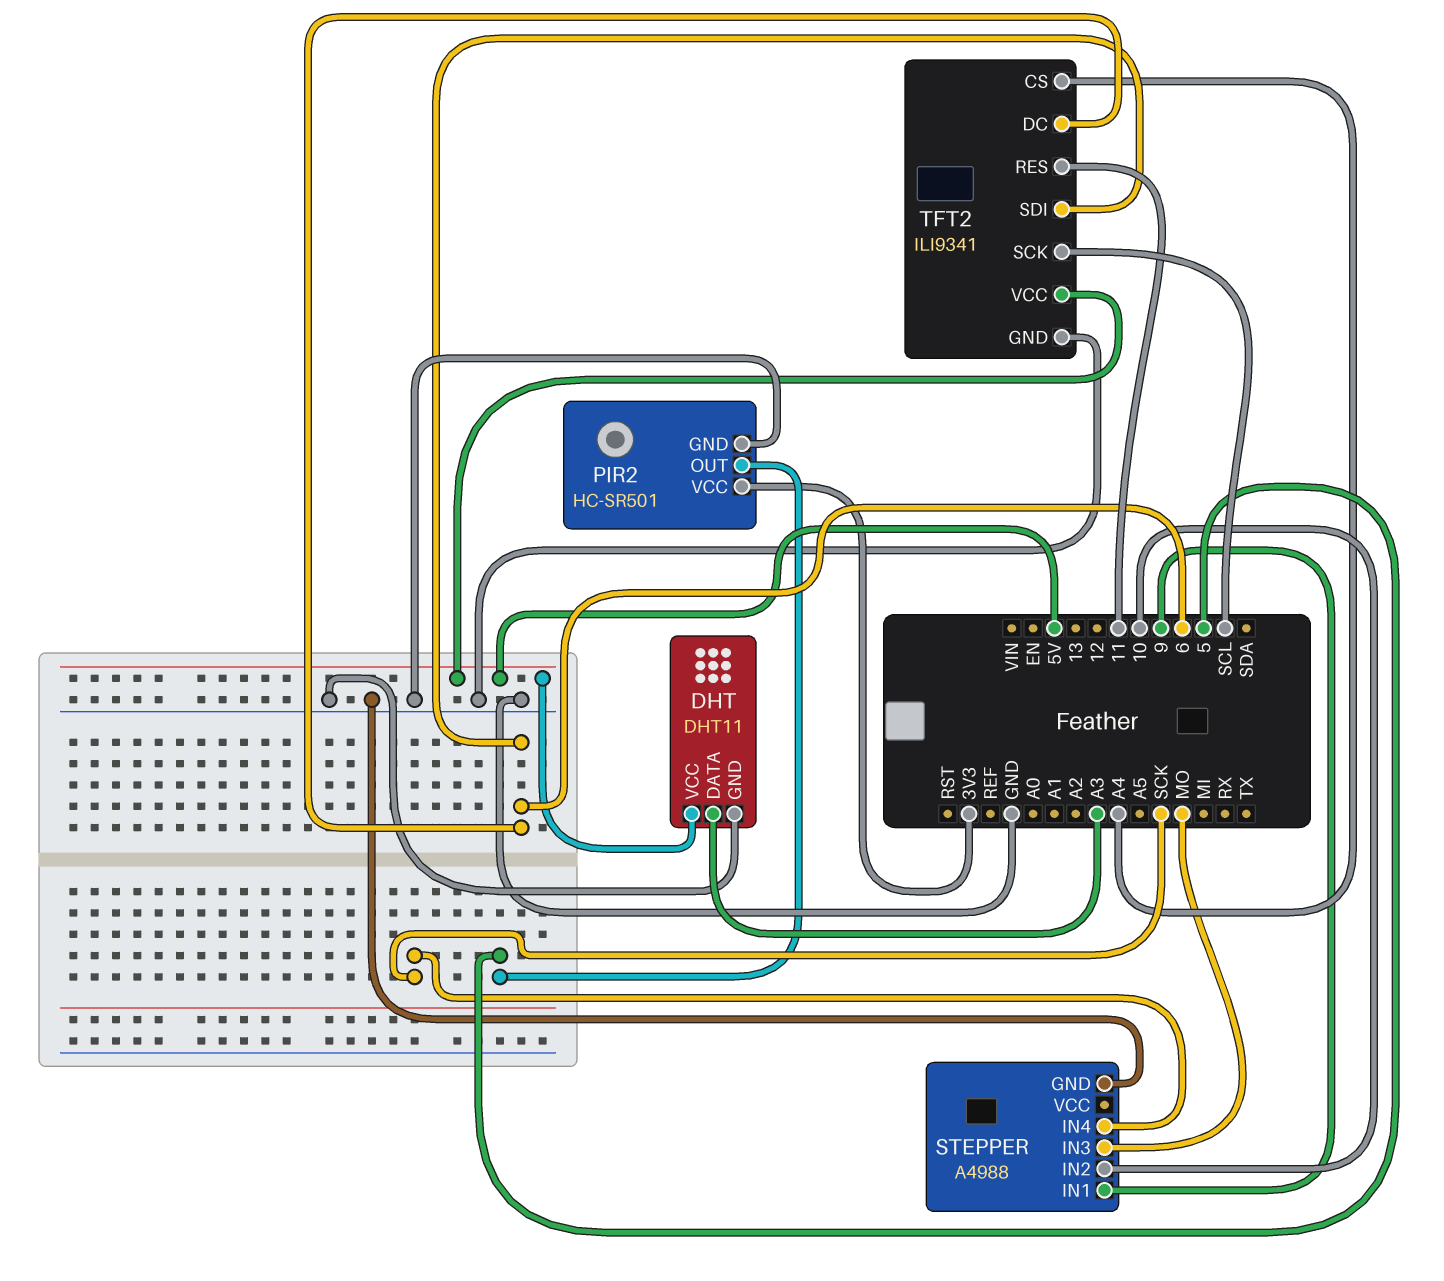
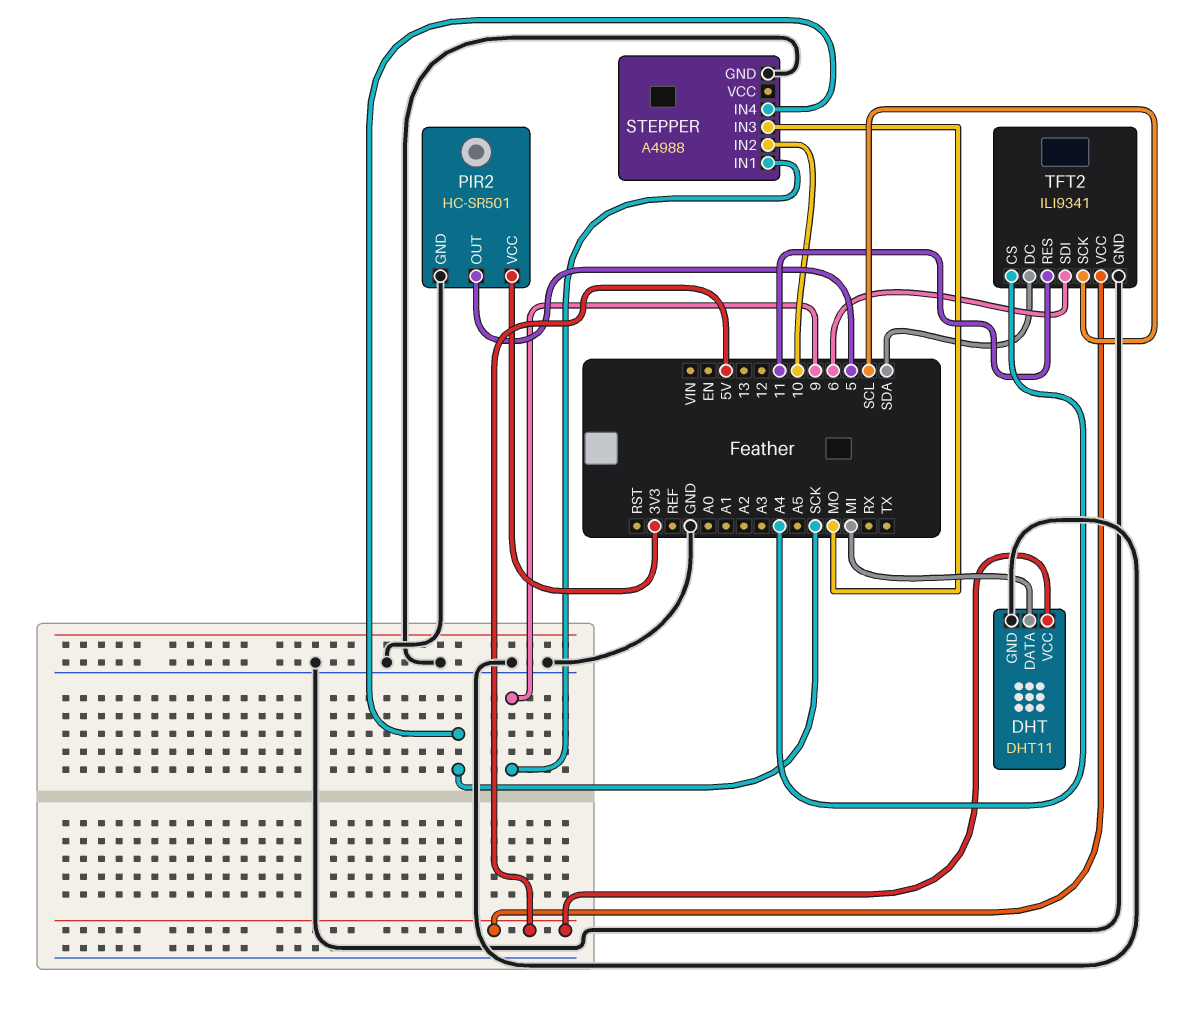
DHT pin DATA: A3 -> MI
TFT2 pin DC: 6 -> SDA

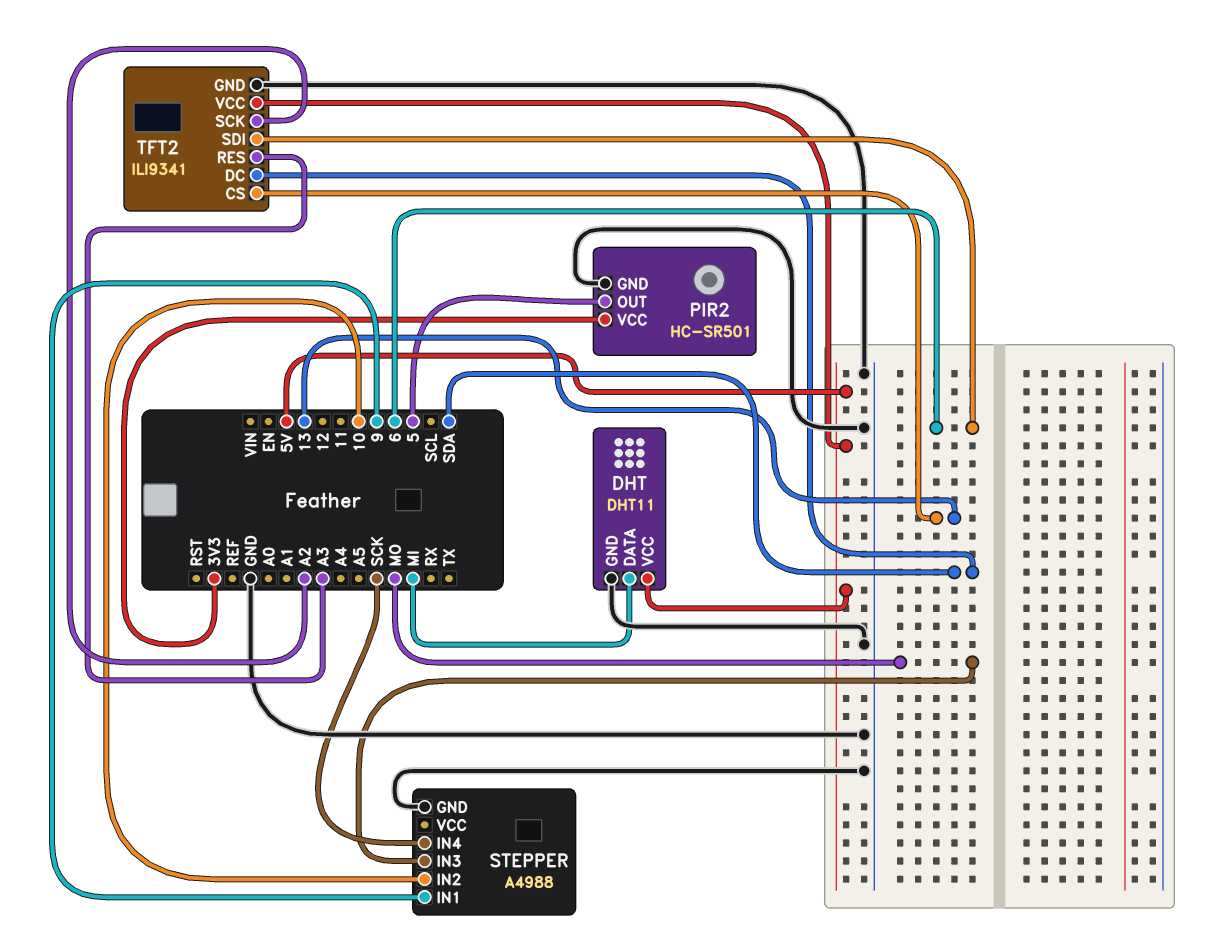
TFT2 pin CS: A4 -> 13
TFT2 pin RES: 11 -> A3
TFT2 pin SCK: SCL -> A2

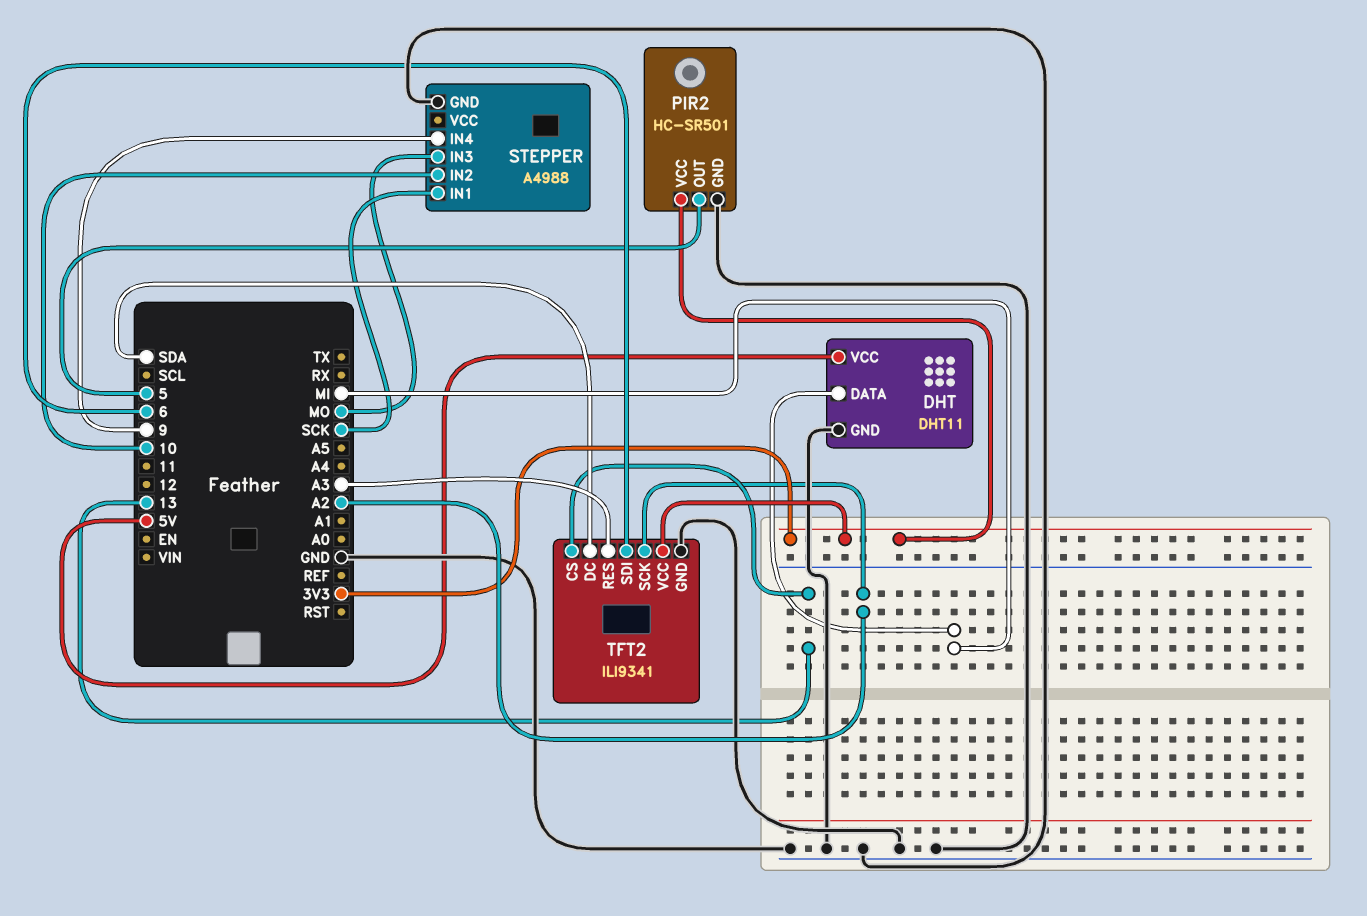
STEPPER pin IN1: 9 -> SCK
STEPPER pin IN4: SCK -> 9
TFT2 pin VCC: 5V -> 3V3

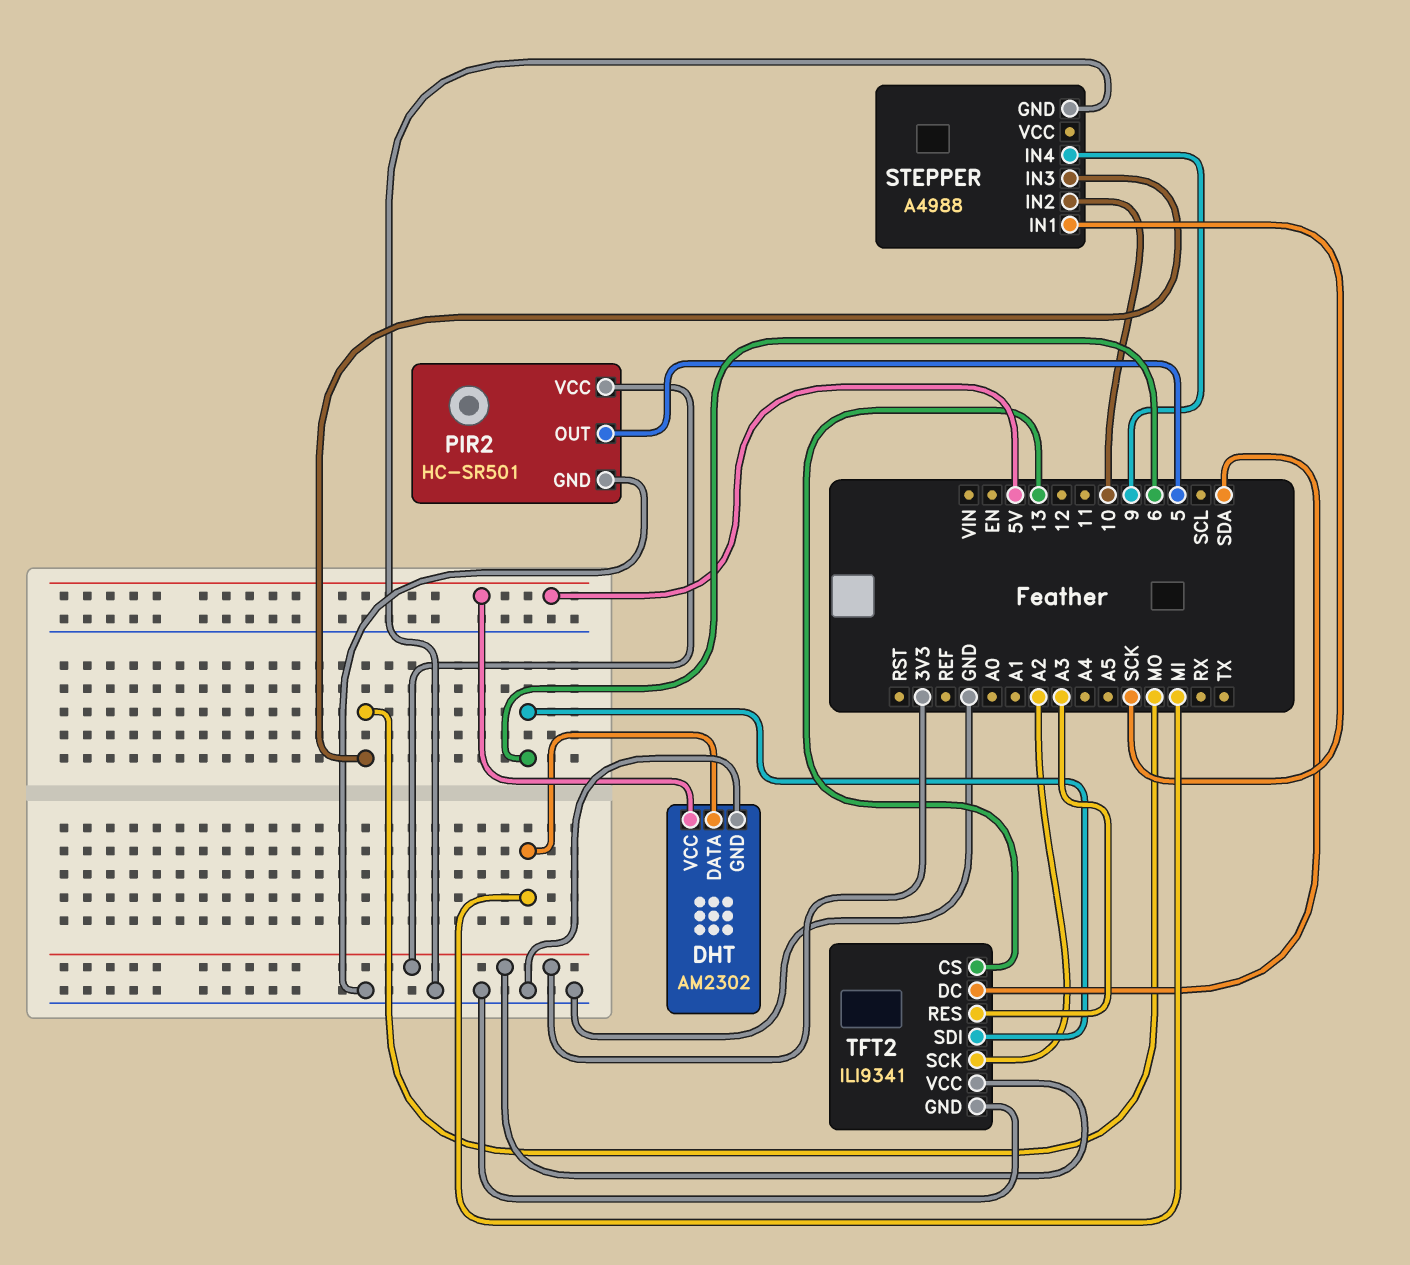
DHT: DHT11 -> AM2302

